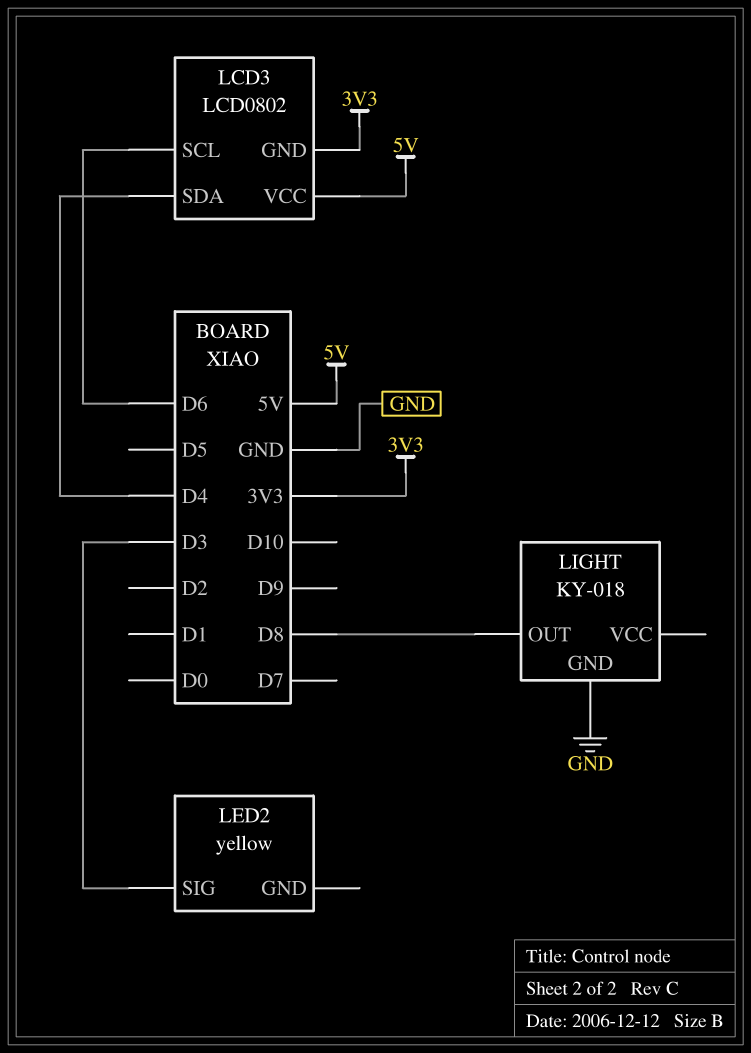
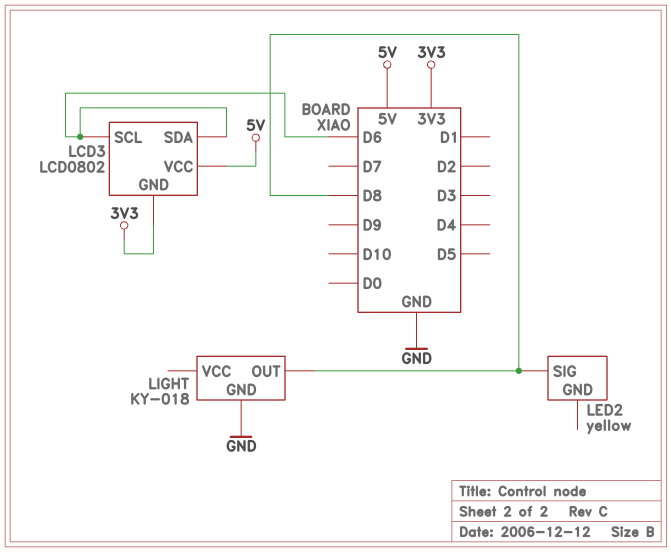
LCD3 pin SDA: D4 -> D6
LED2 pin SIG: D3 -> D8

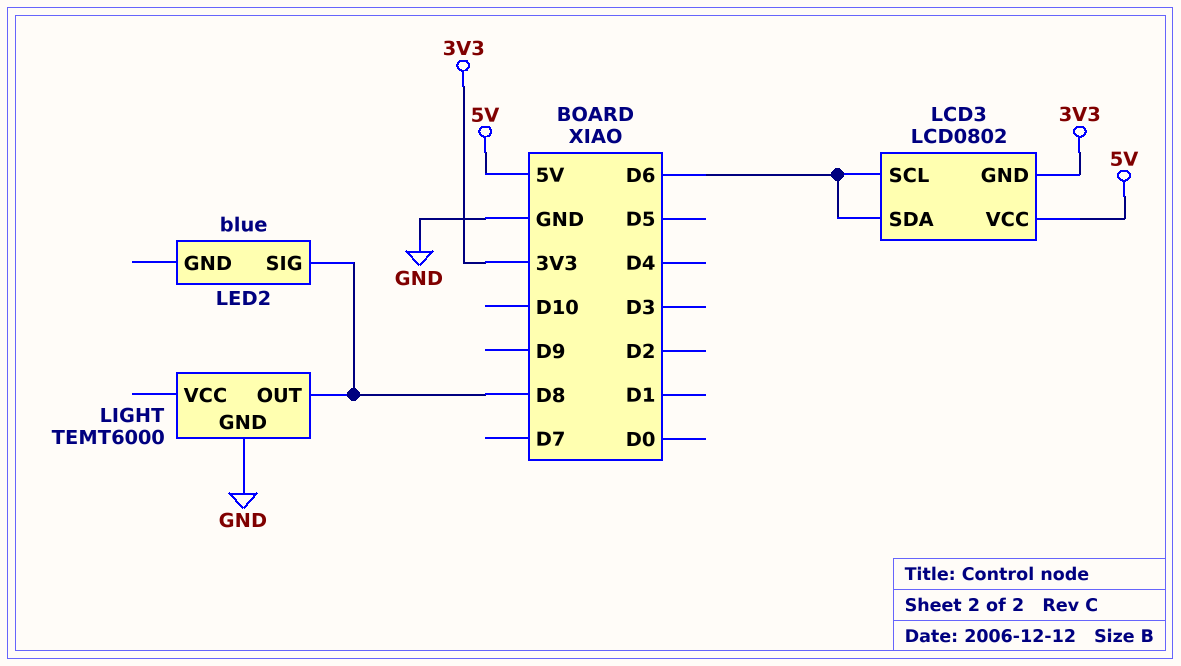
LED2: yellow -> blue
LIGHT: KY-018 -> TEMT6000

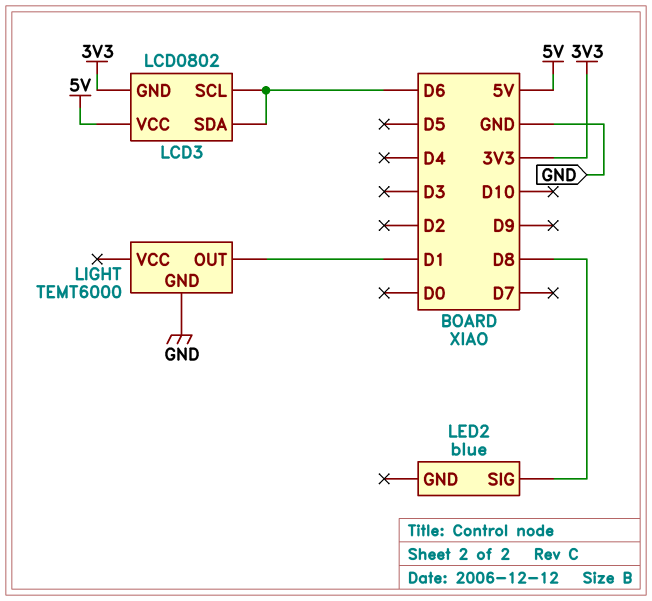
LIGHT pin OUT: D8 -> D1

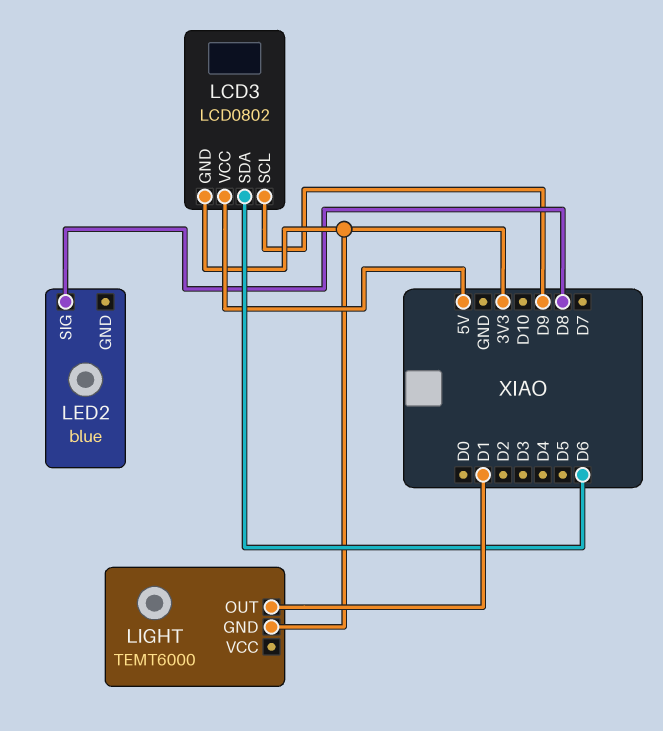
LCD3 pin SCL: D6 -> D9
LIGHT pin GND: GND -> 3V3

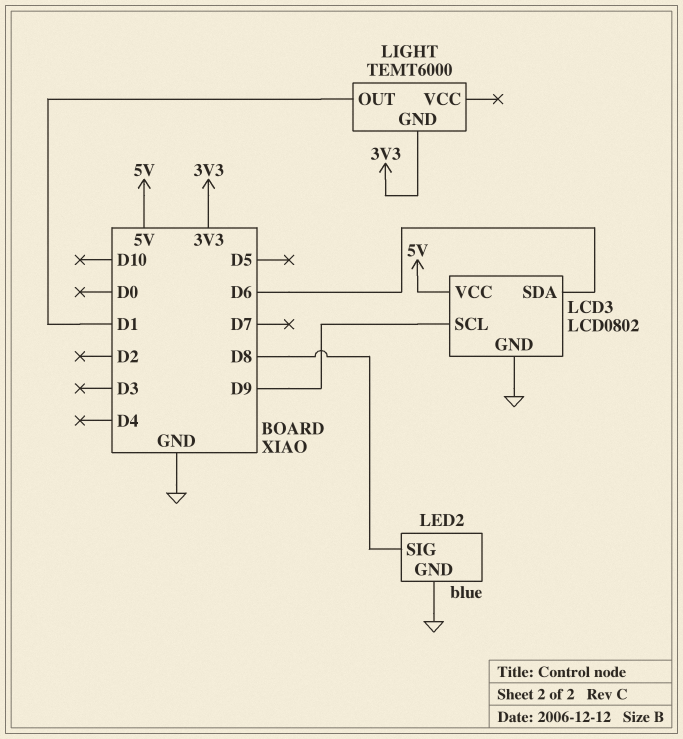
LCD3 pin GND: 3V3 -> GND
LED2 pin GND: none -> GND

